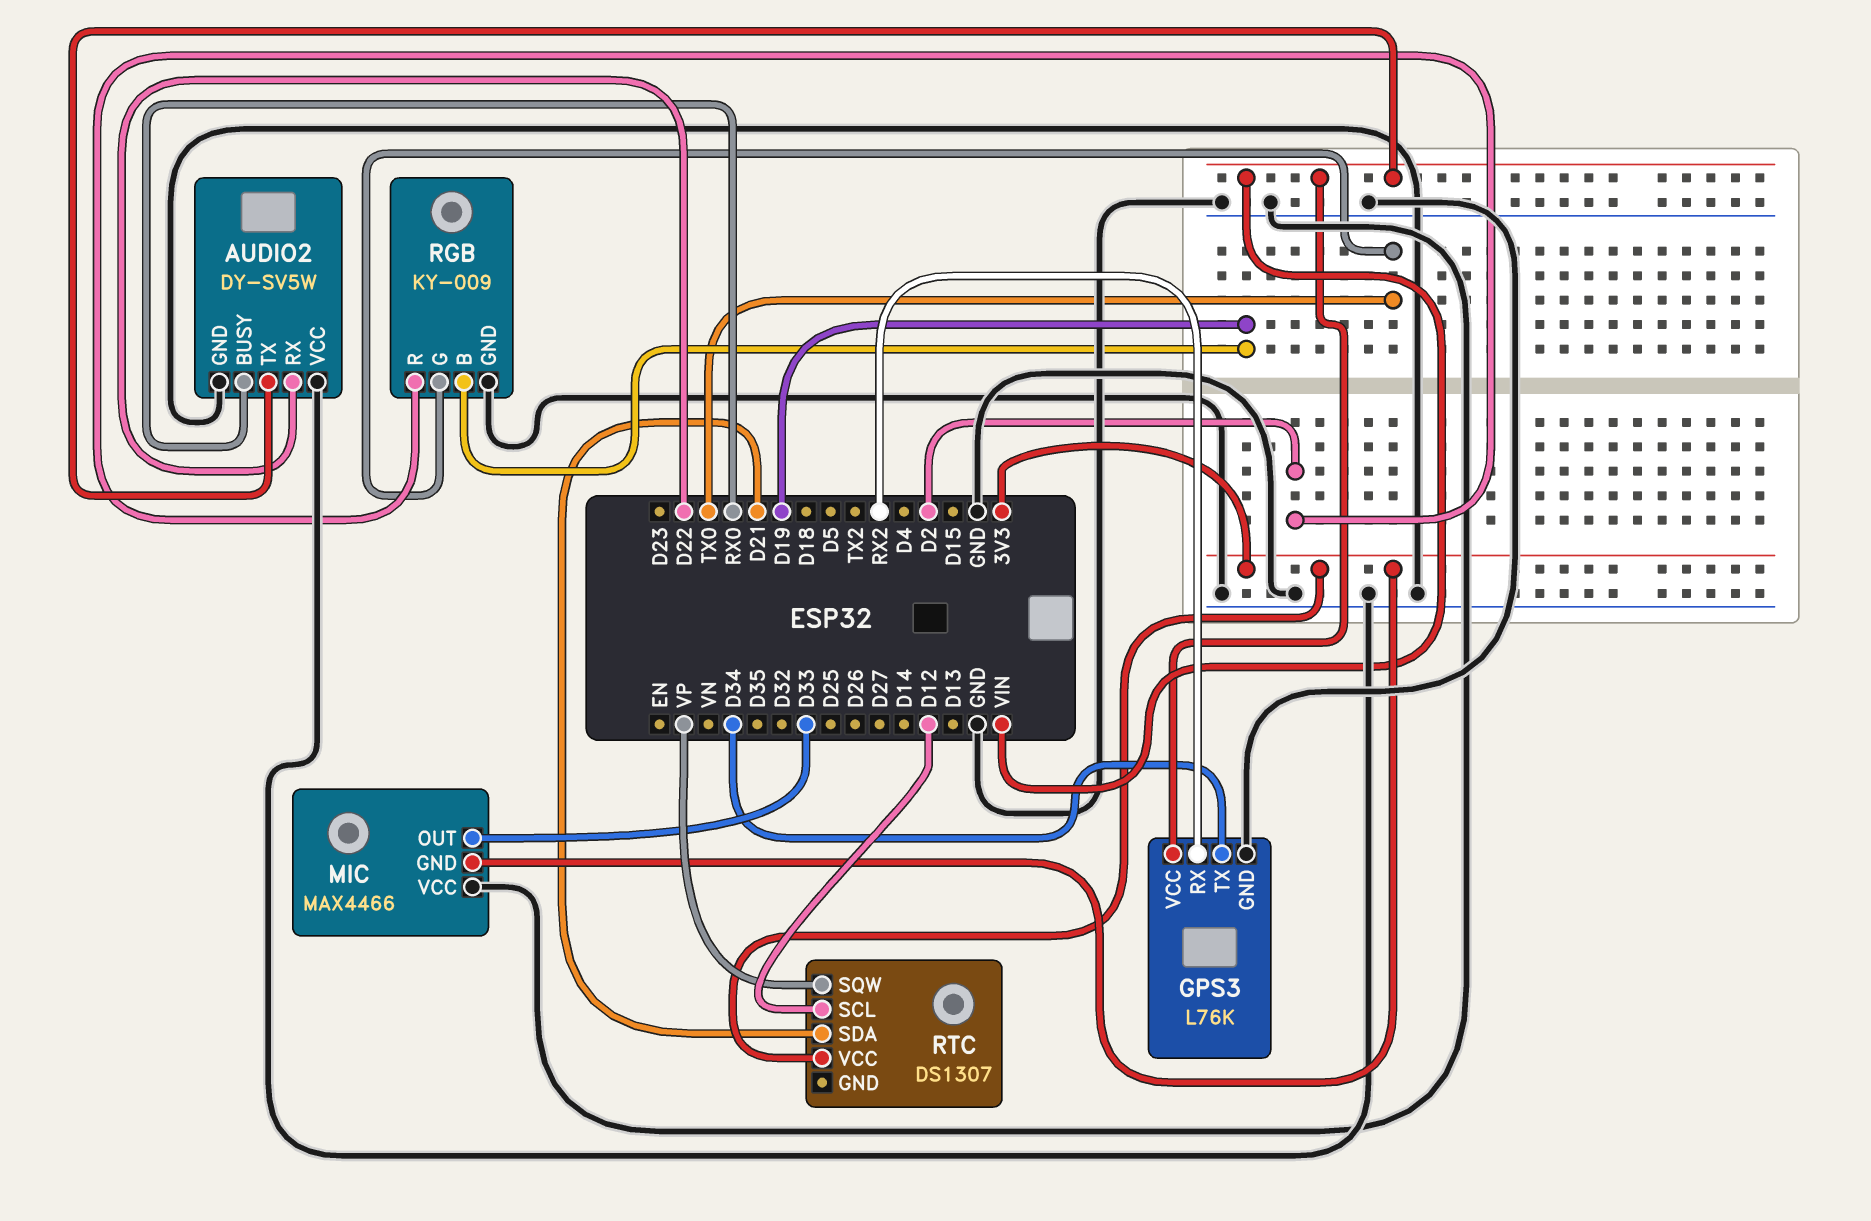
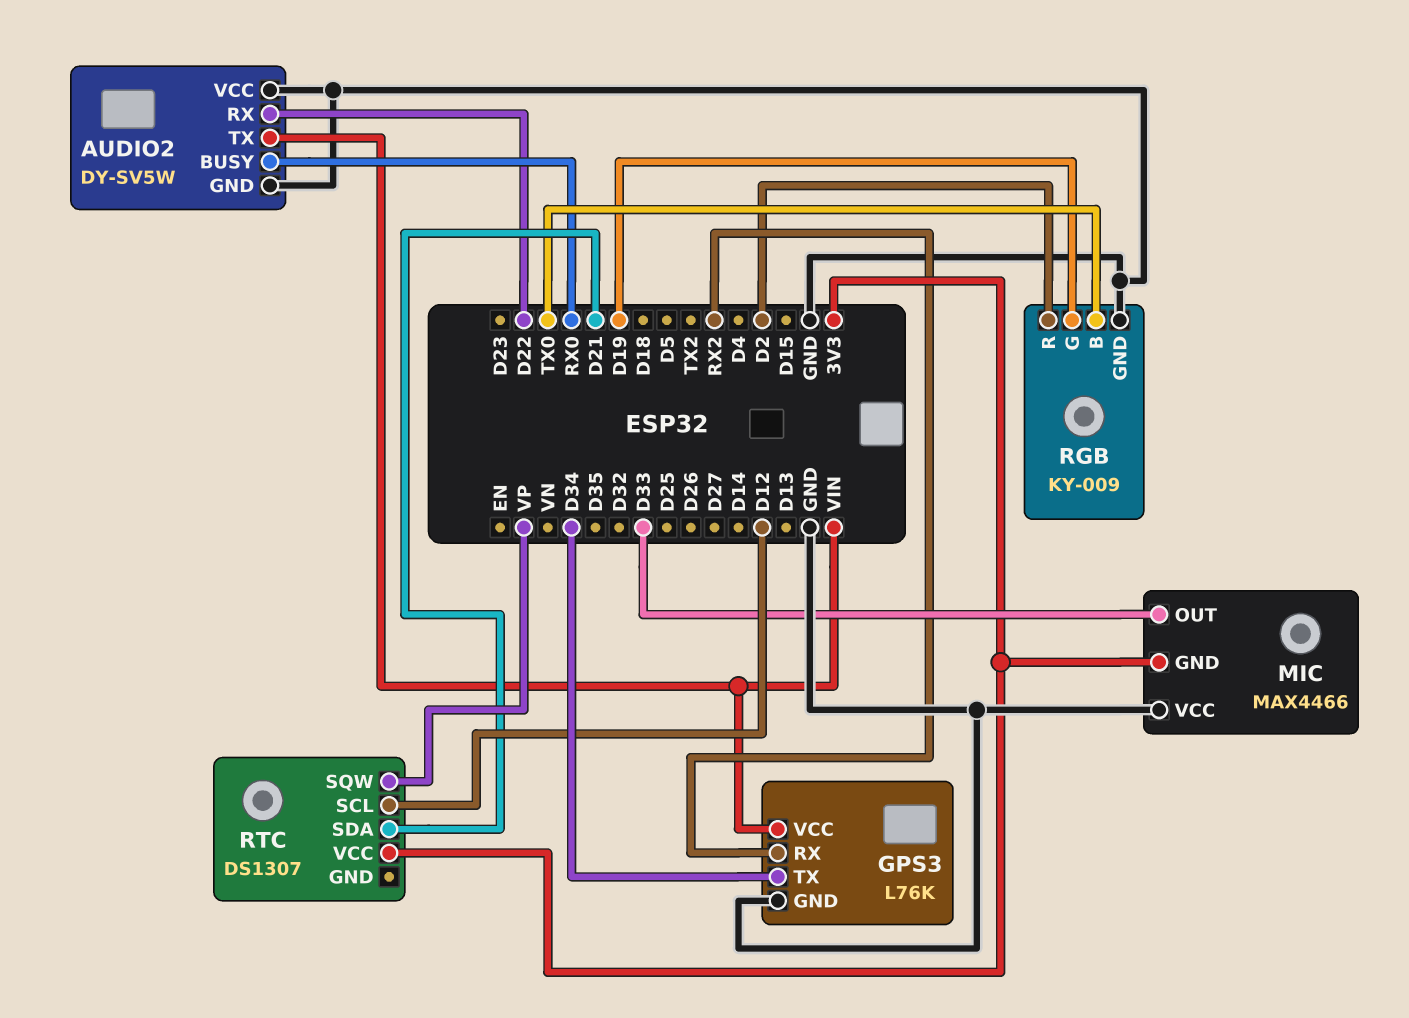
RGB pin B: D19 -> TX0
RGB pin G: TX0 -> D19

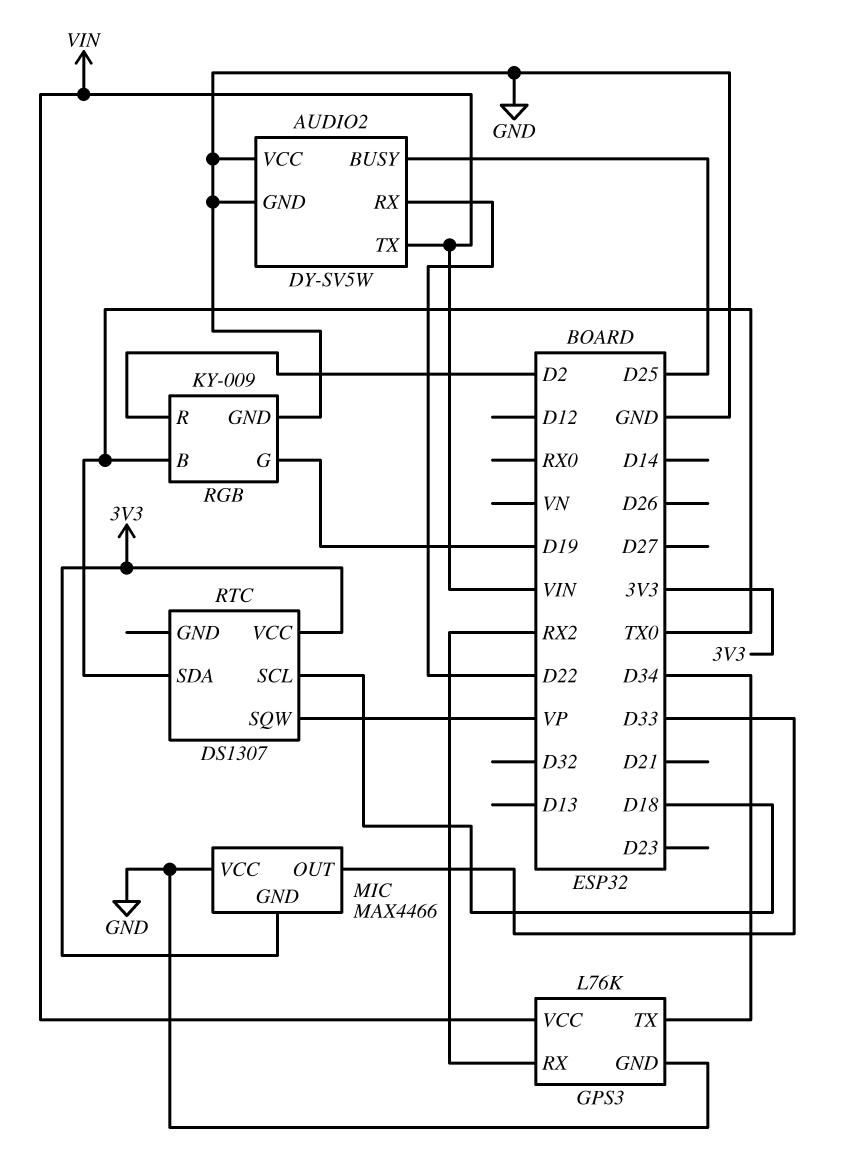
AUDIO2 pin BUSY: RX0 -> D25
RTC pin SCL: D12 -> D18
RTC pin SDA: D21 -> TX0

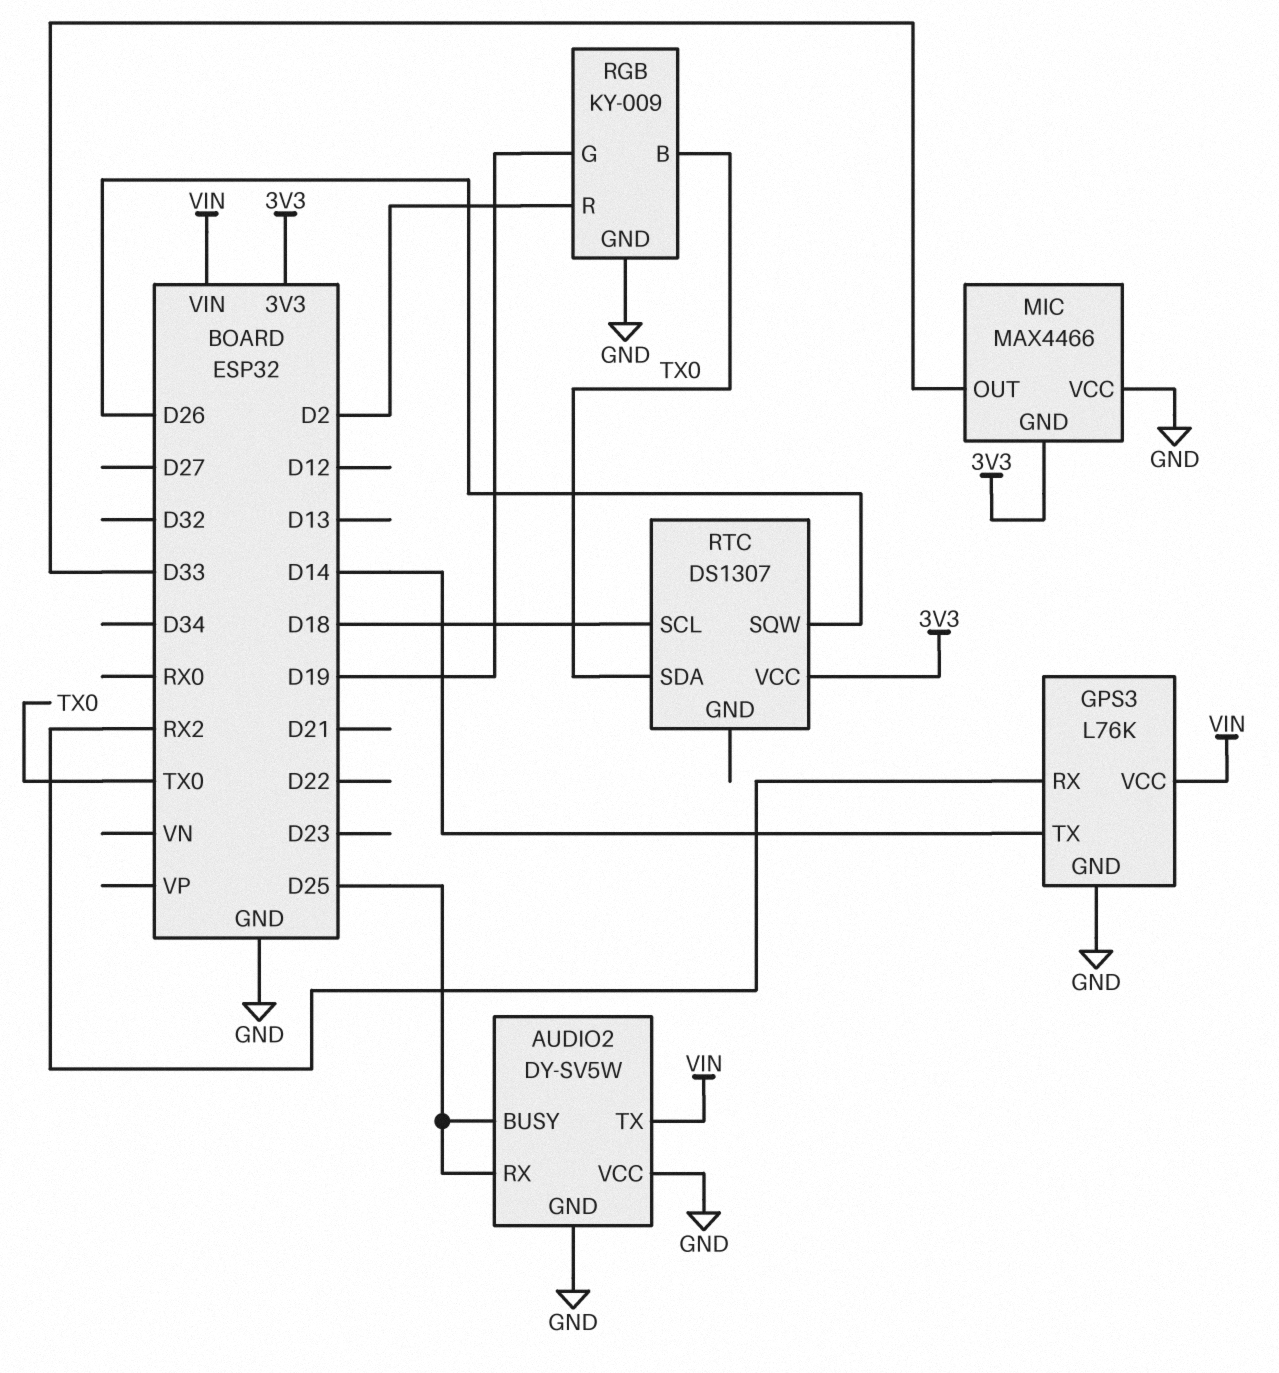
AUDIO2 pin RX: D22 -> D25
GPS3 pin TX: D34 -> D14
RTC pin SQW: VP -> D26

